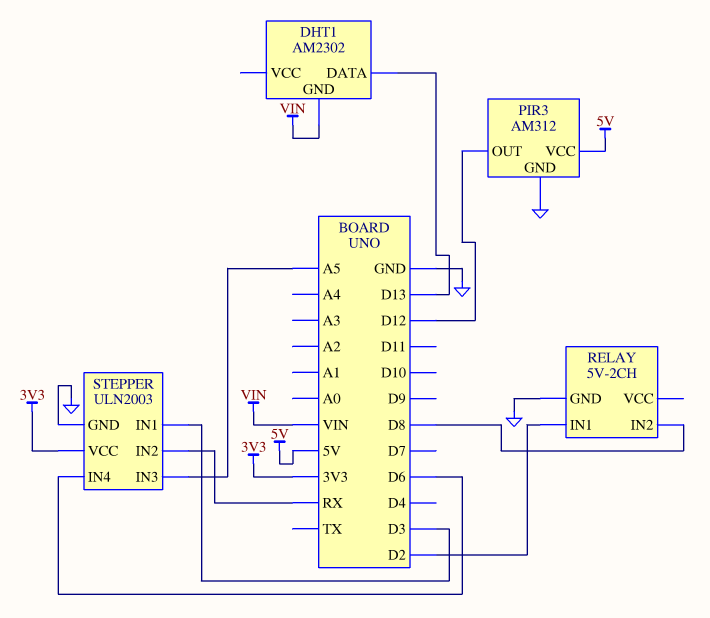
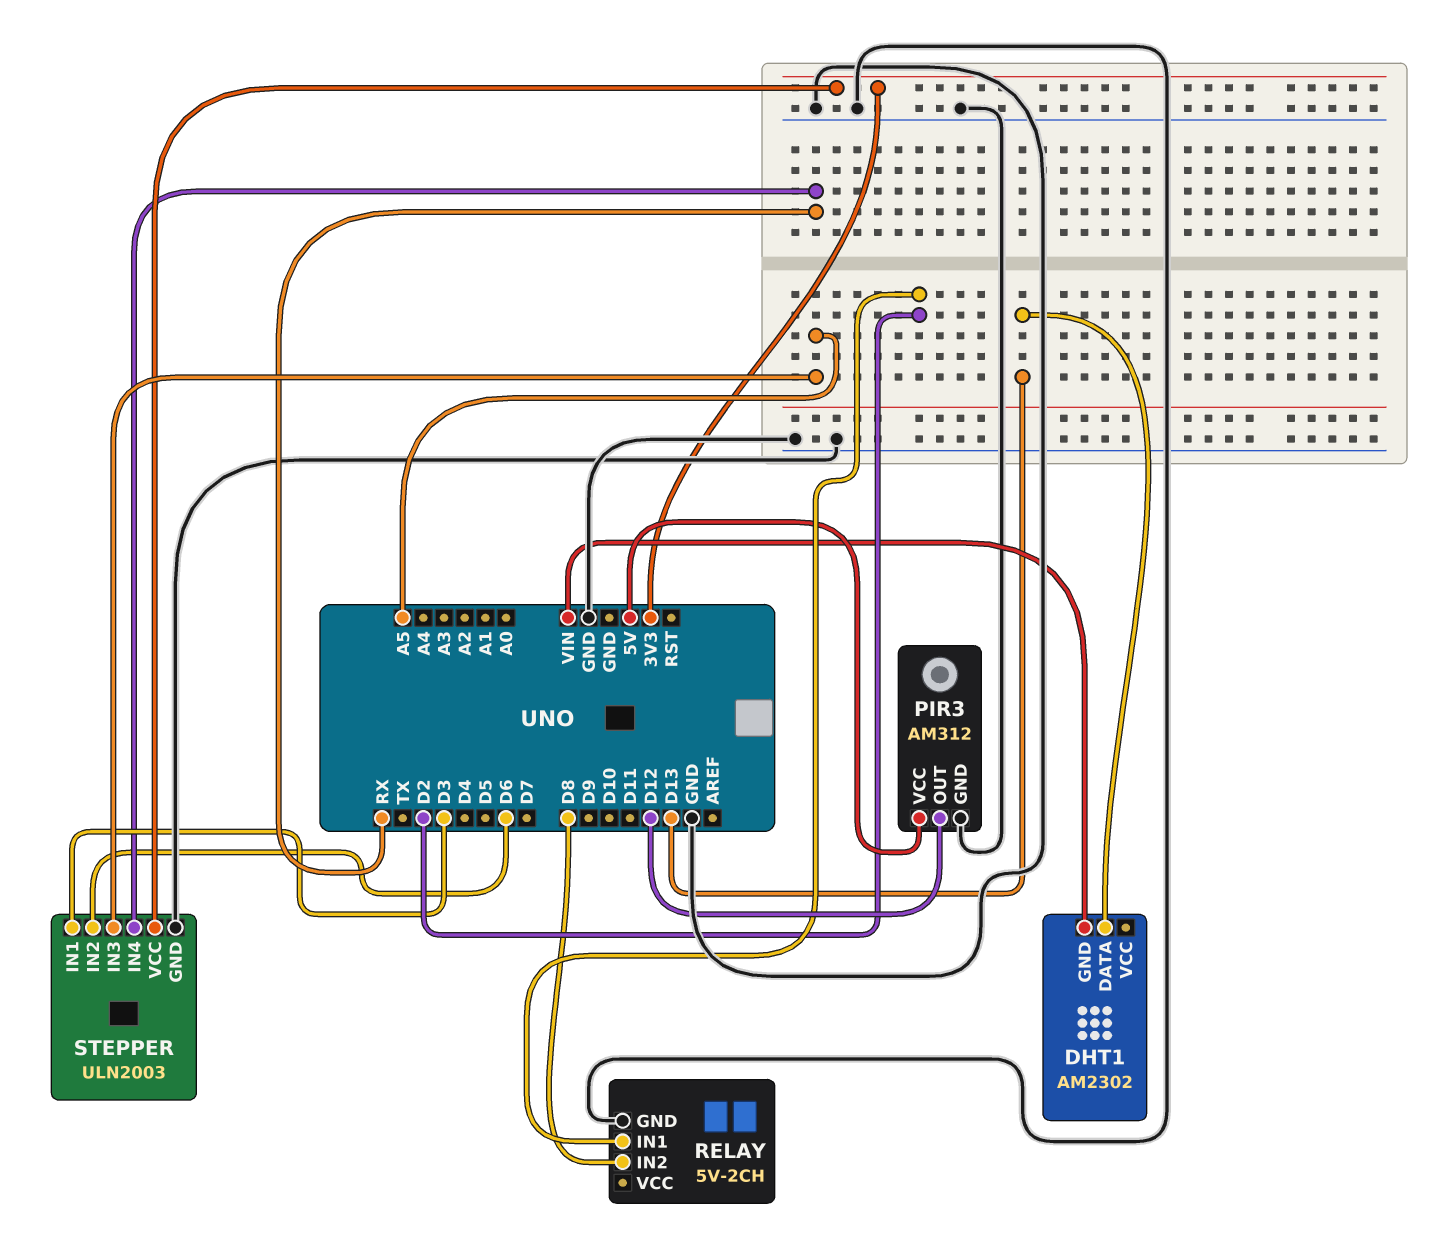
STEPPER pin IN2: RX -> D6
STEPPER pin IN4: D6 -> RX

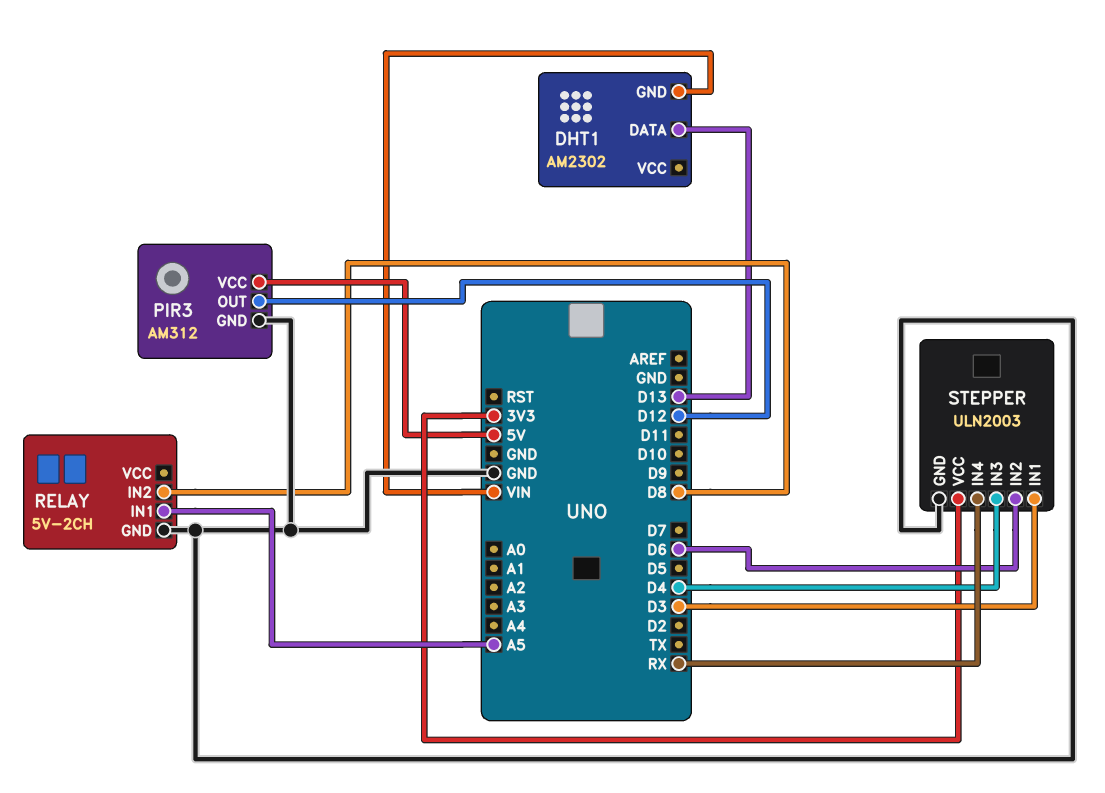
RELAY pin IN1: D2 -> A5
STEPPER pin IN3: A5 -> D4

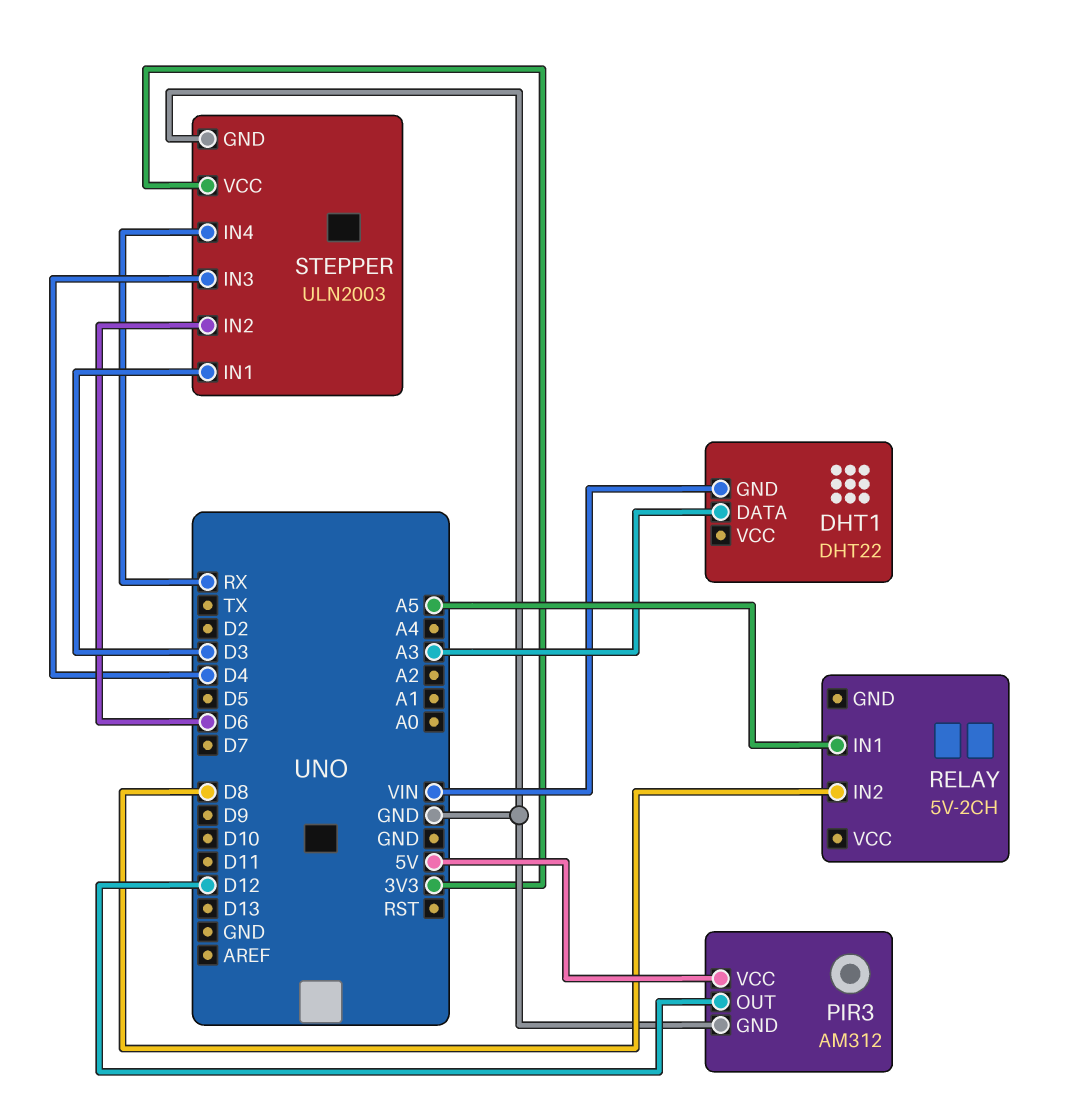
DHT1: AM2302 -> DHT22
DHT1 pin DATA: D13 -> A3
RELAY pin GND: GND -> none

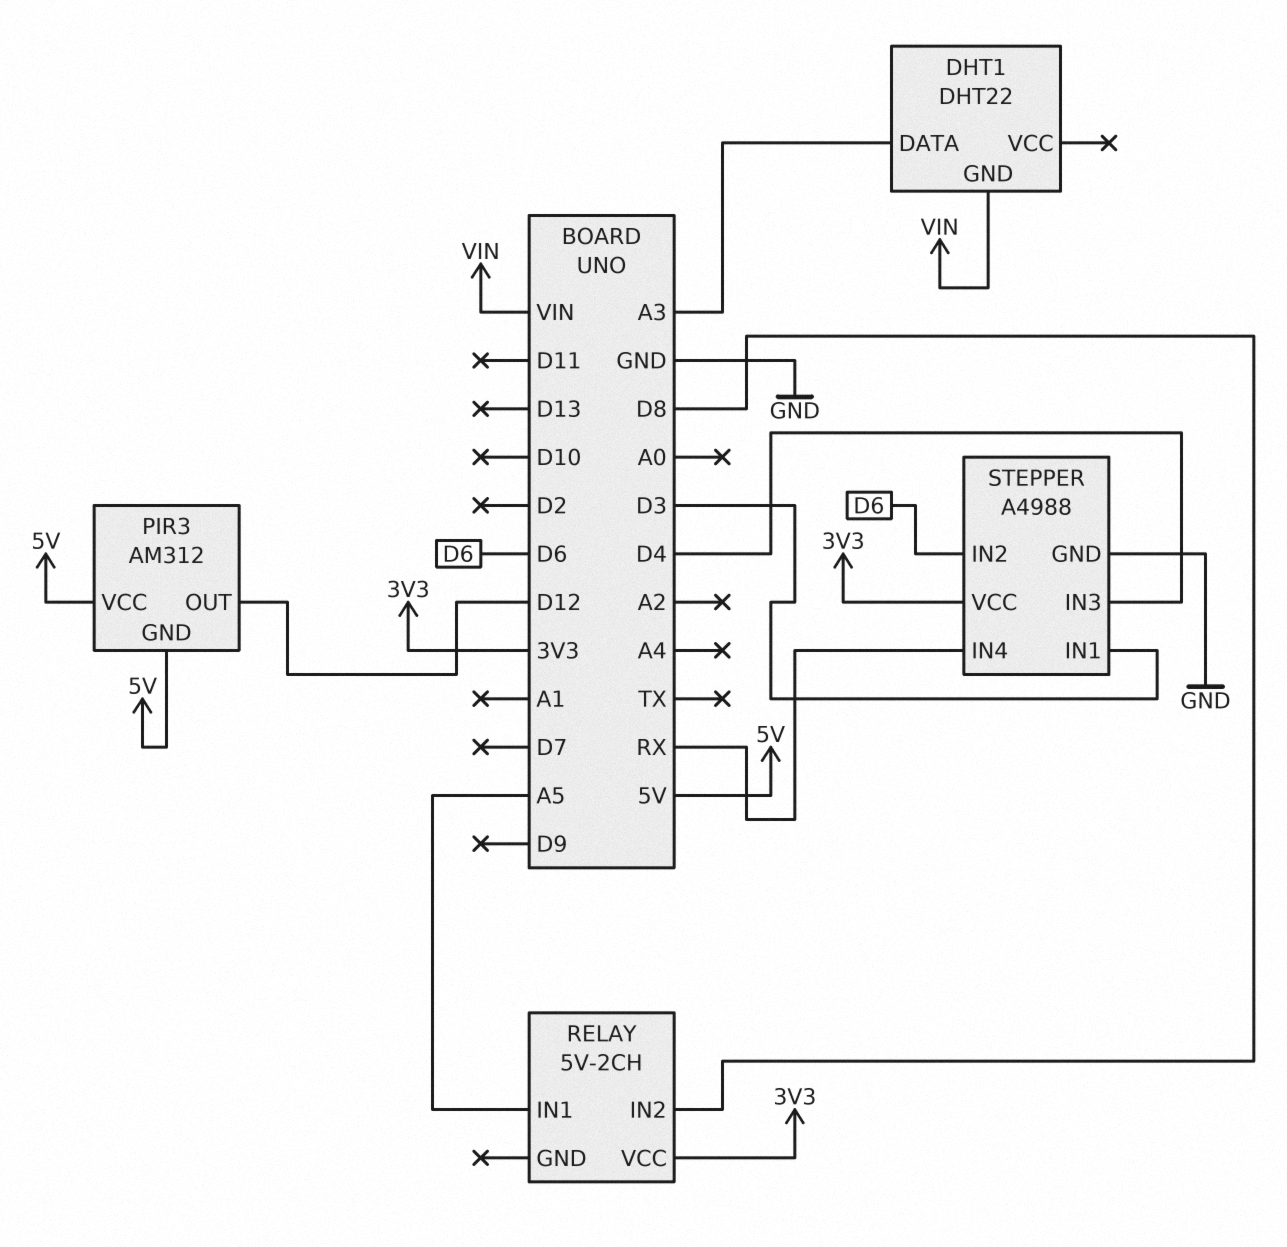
PIR3 pin GND: GND -> 5V
RELAY pin VCC: none -> 3V3
STEPPER: ULN2003 -> A4988

